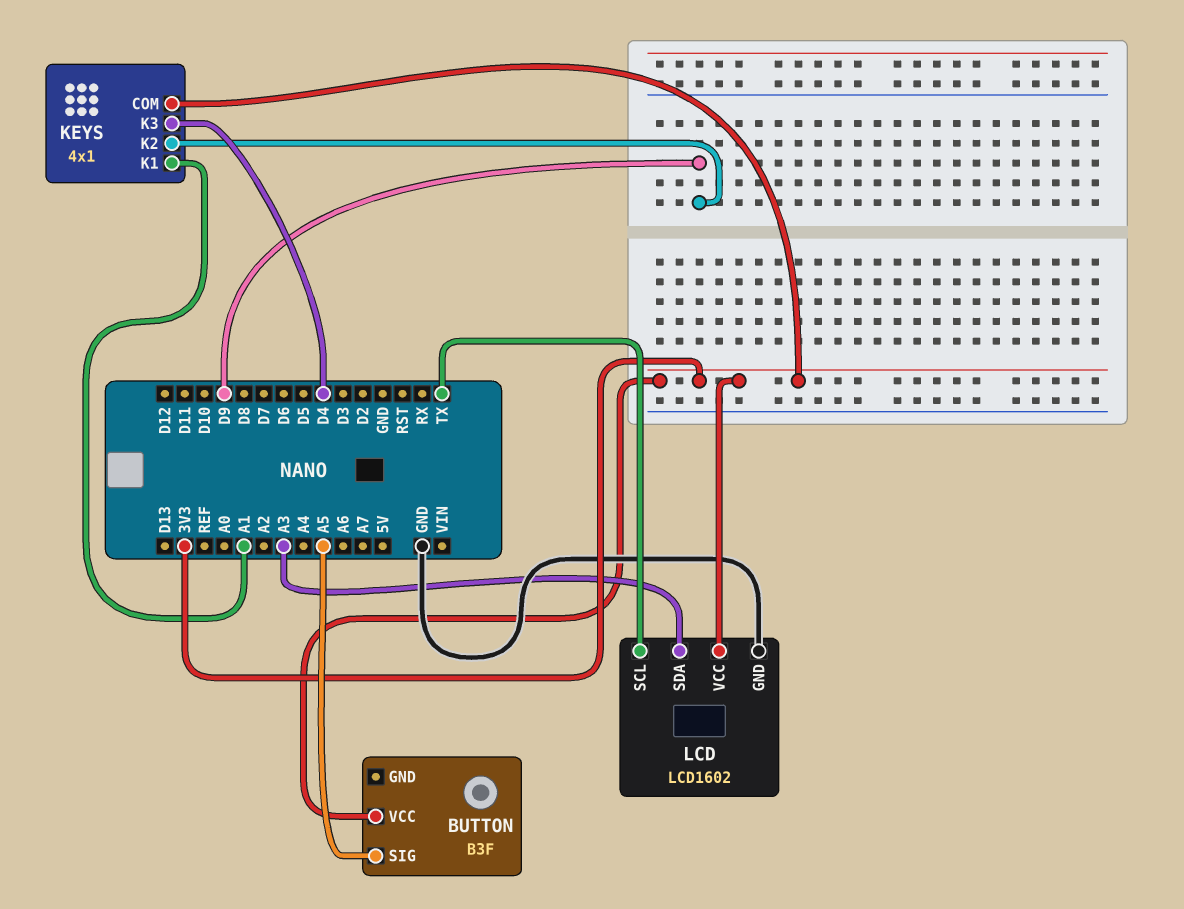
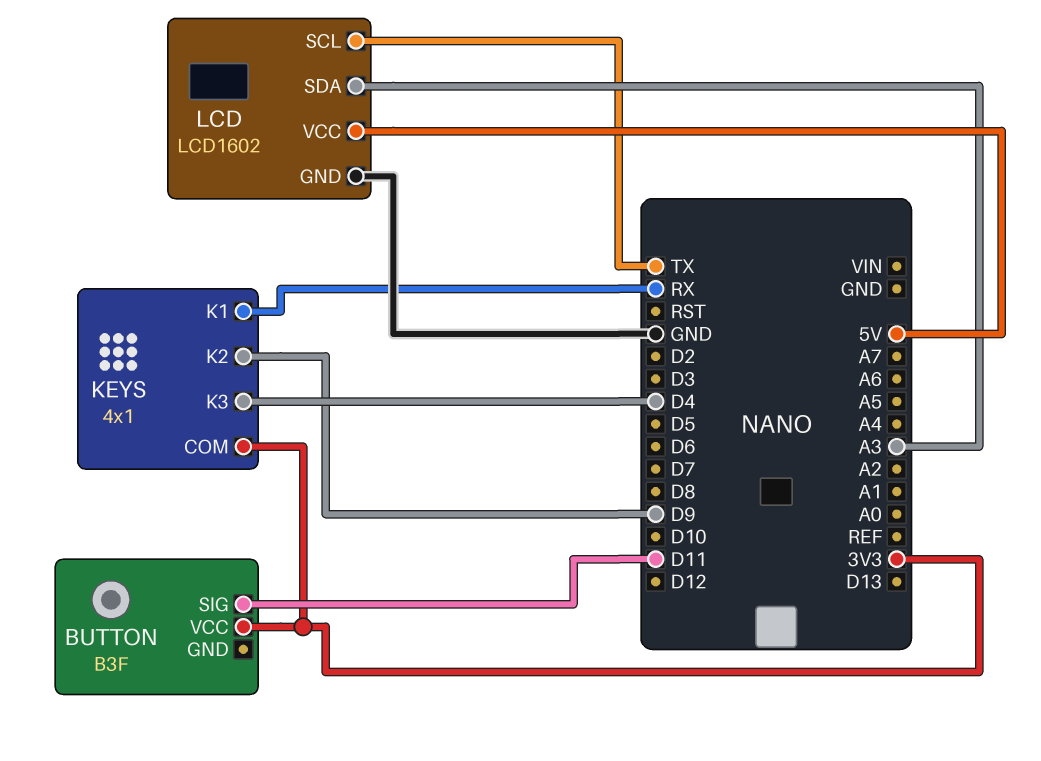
BUTTON pin SIG: A5 -> D11
KEYS pin K1: A1 -> RX
LCD pin VCC: 3V3 -> 5V

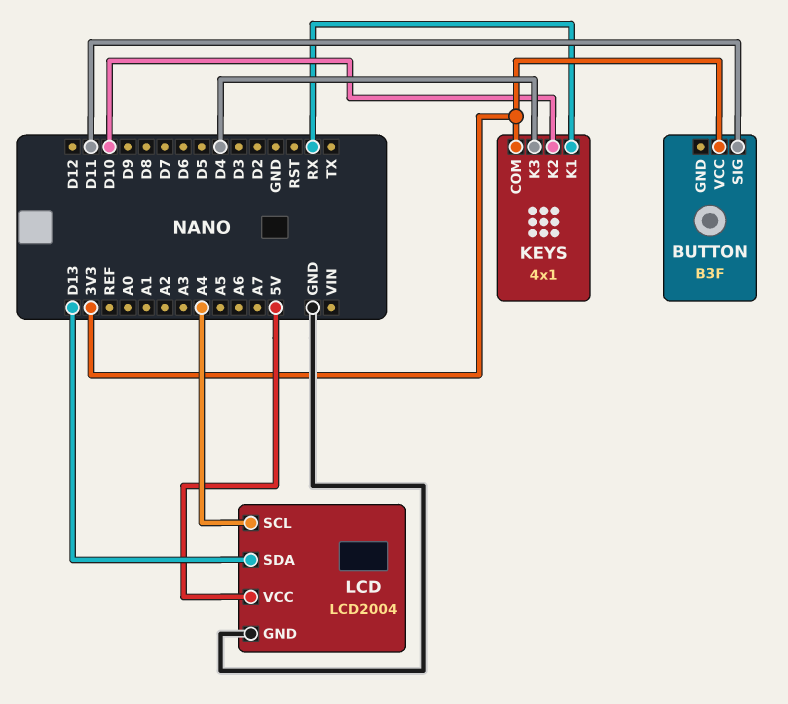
KEYS pin K2: D9 -> D10
LCD: LCD1602 -> LCD2004
LCD pin SCL: TX -> A4
LCD pin SDA: A3 -> D13

